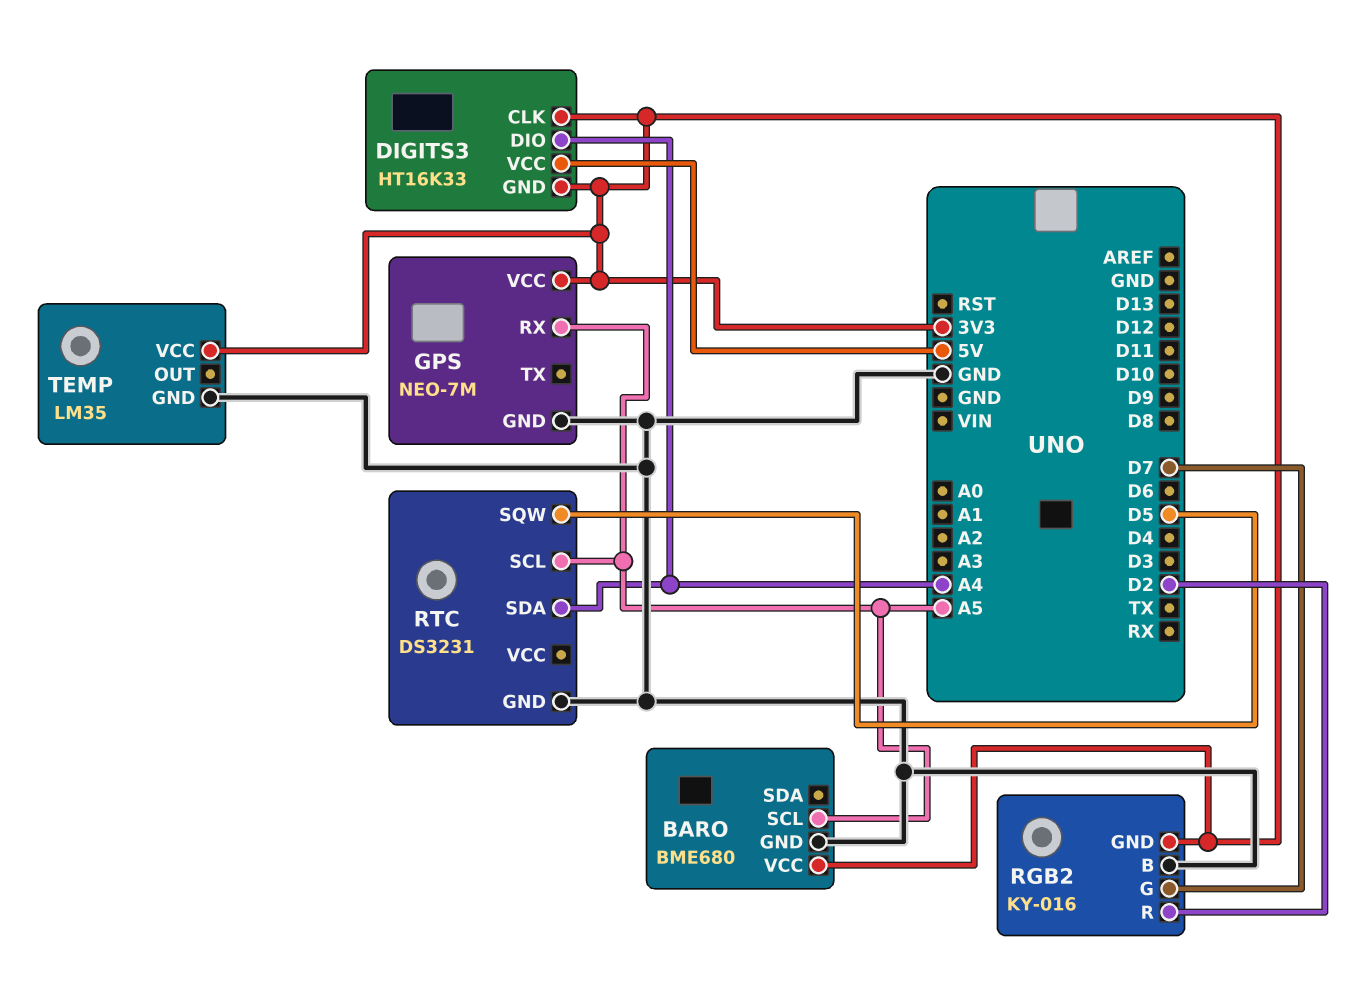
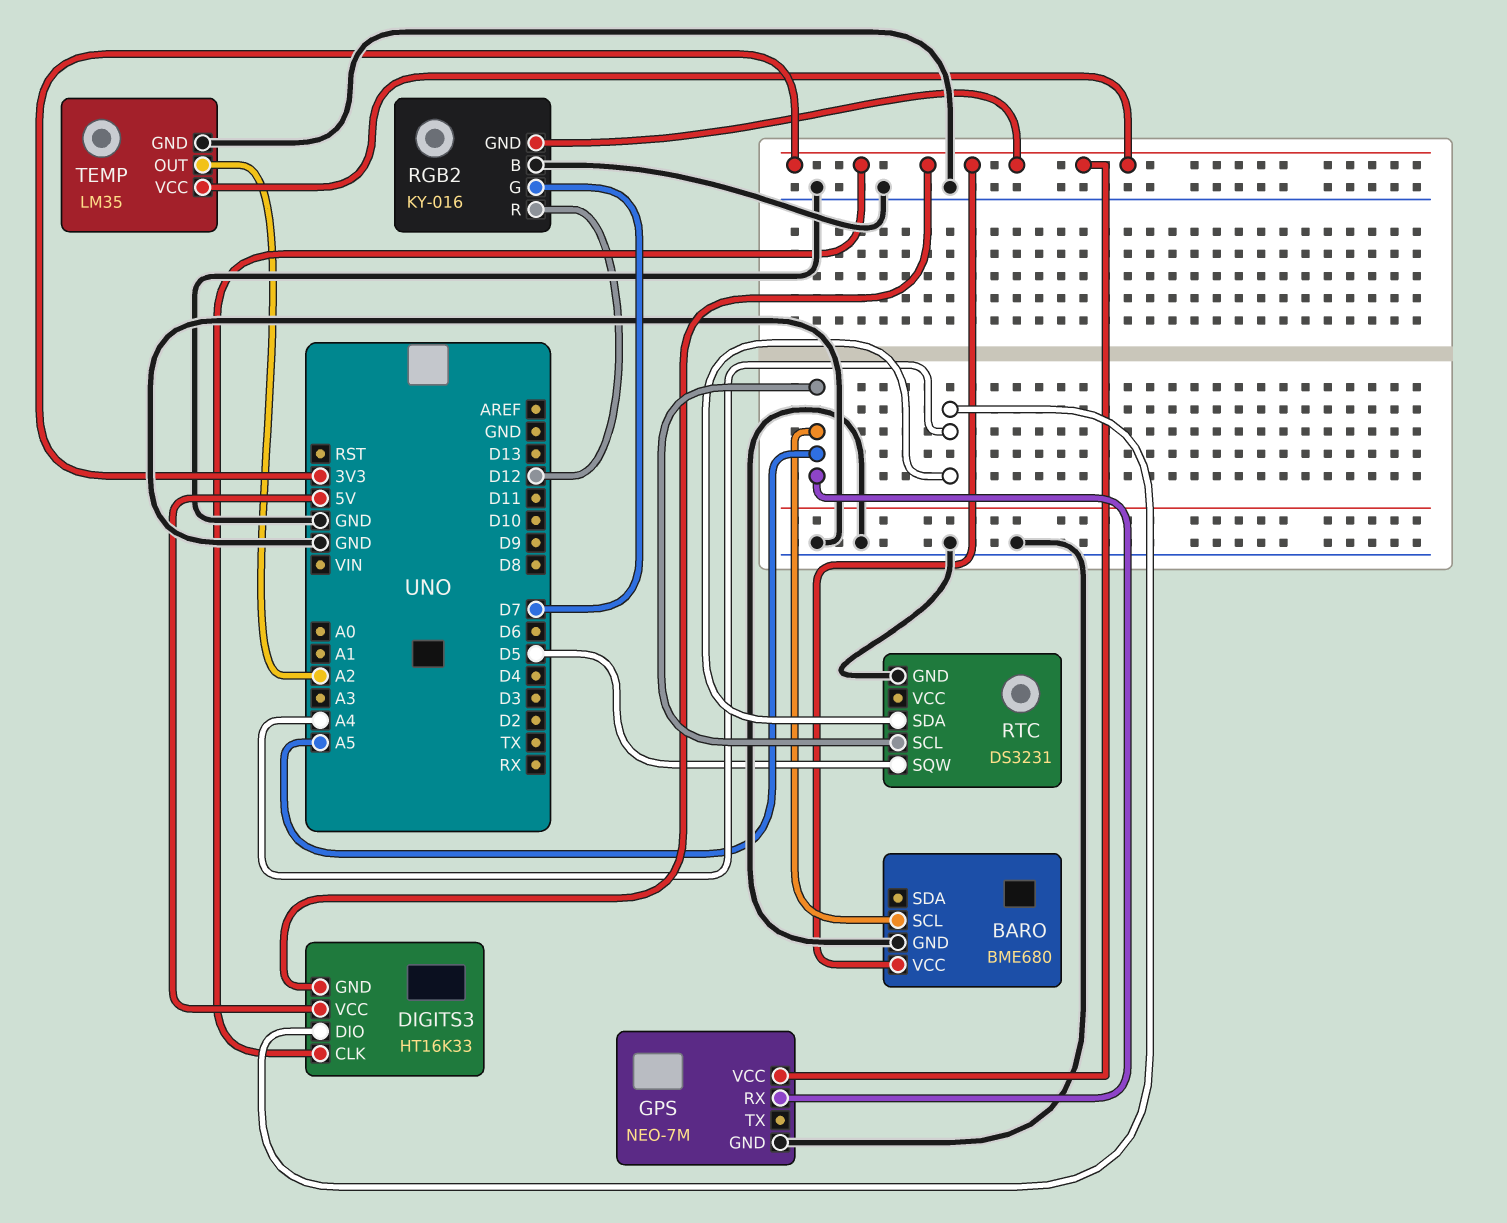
RGB2 pin R: D2 -> D12
TEMP pin OUT: none -> A2

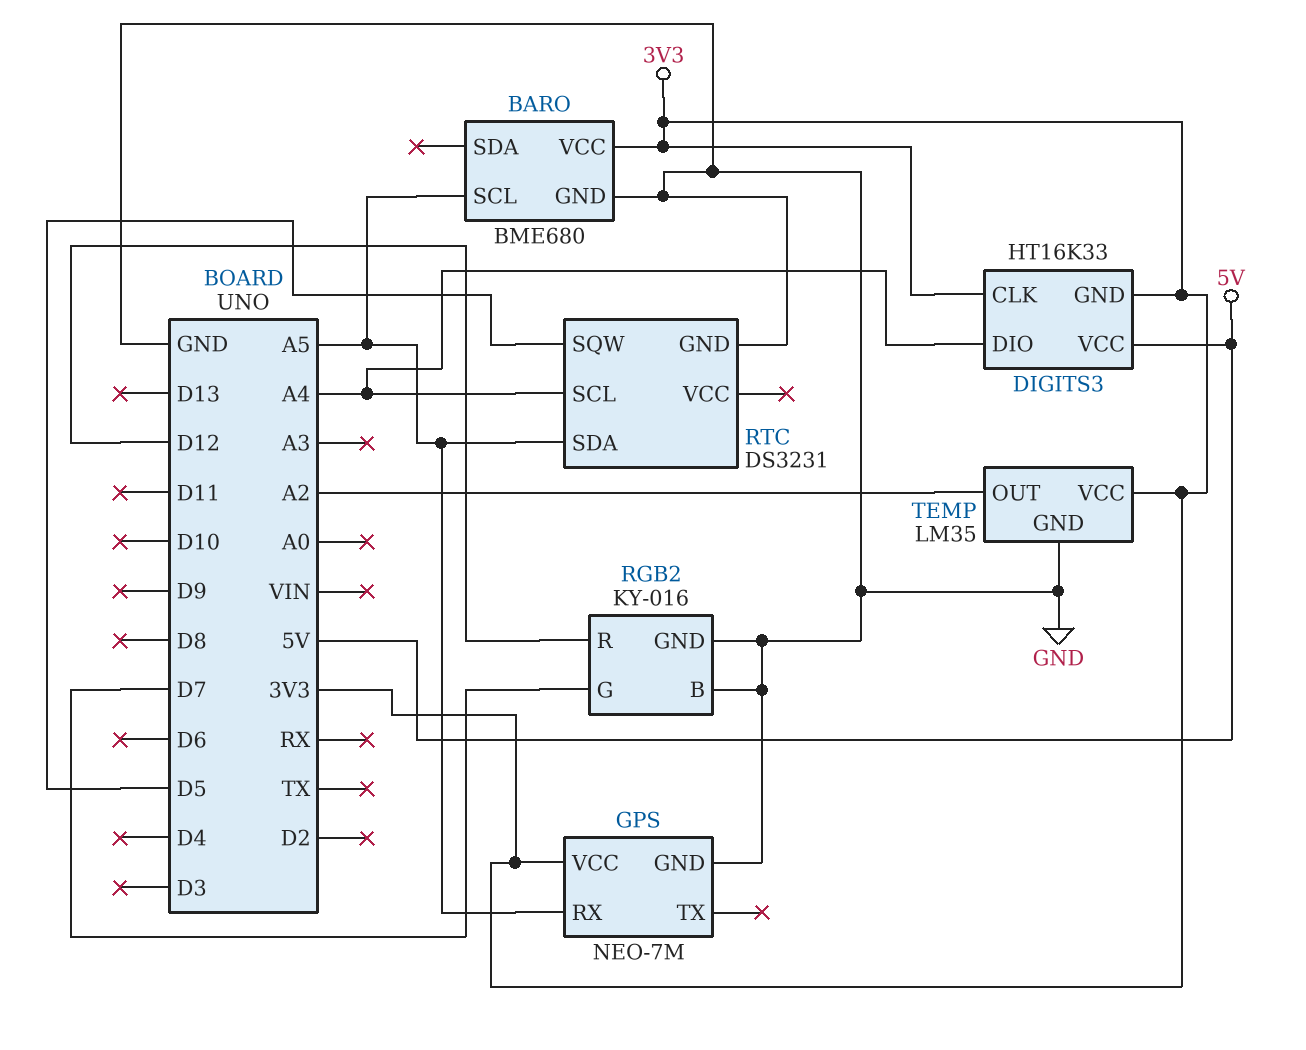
RGB2 pin GND: 3V3 -> GND
RTC pin SCL: A5 -> A4
RTC pin SDA: A4 -> A5

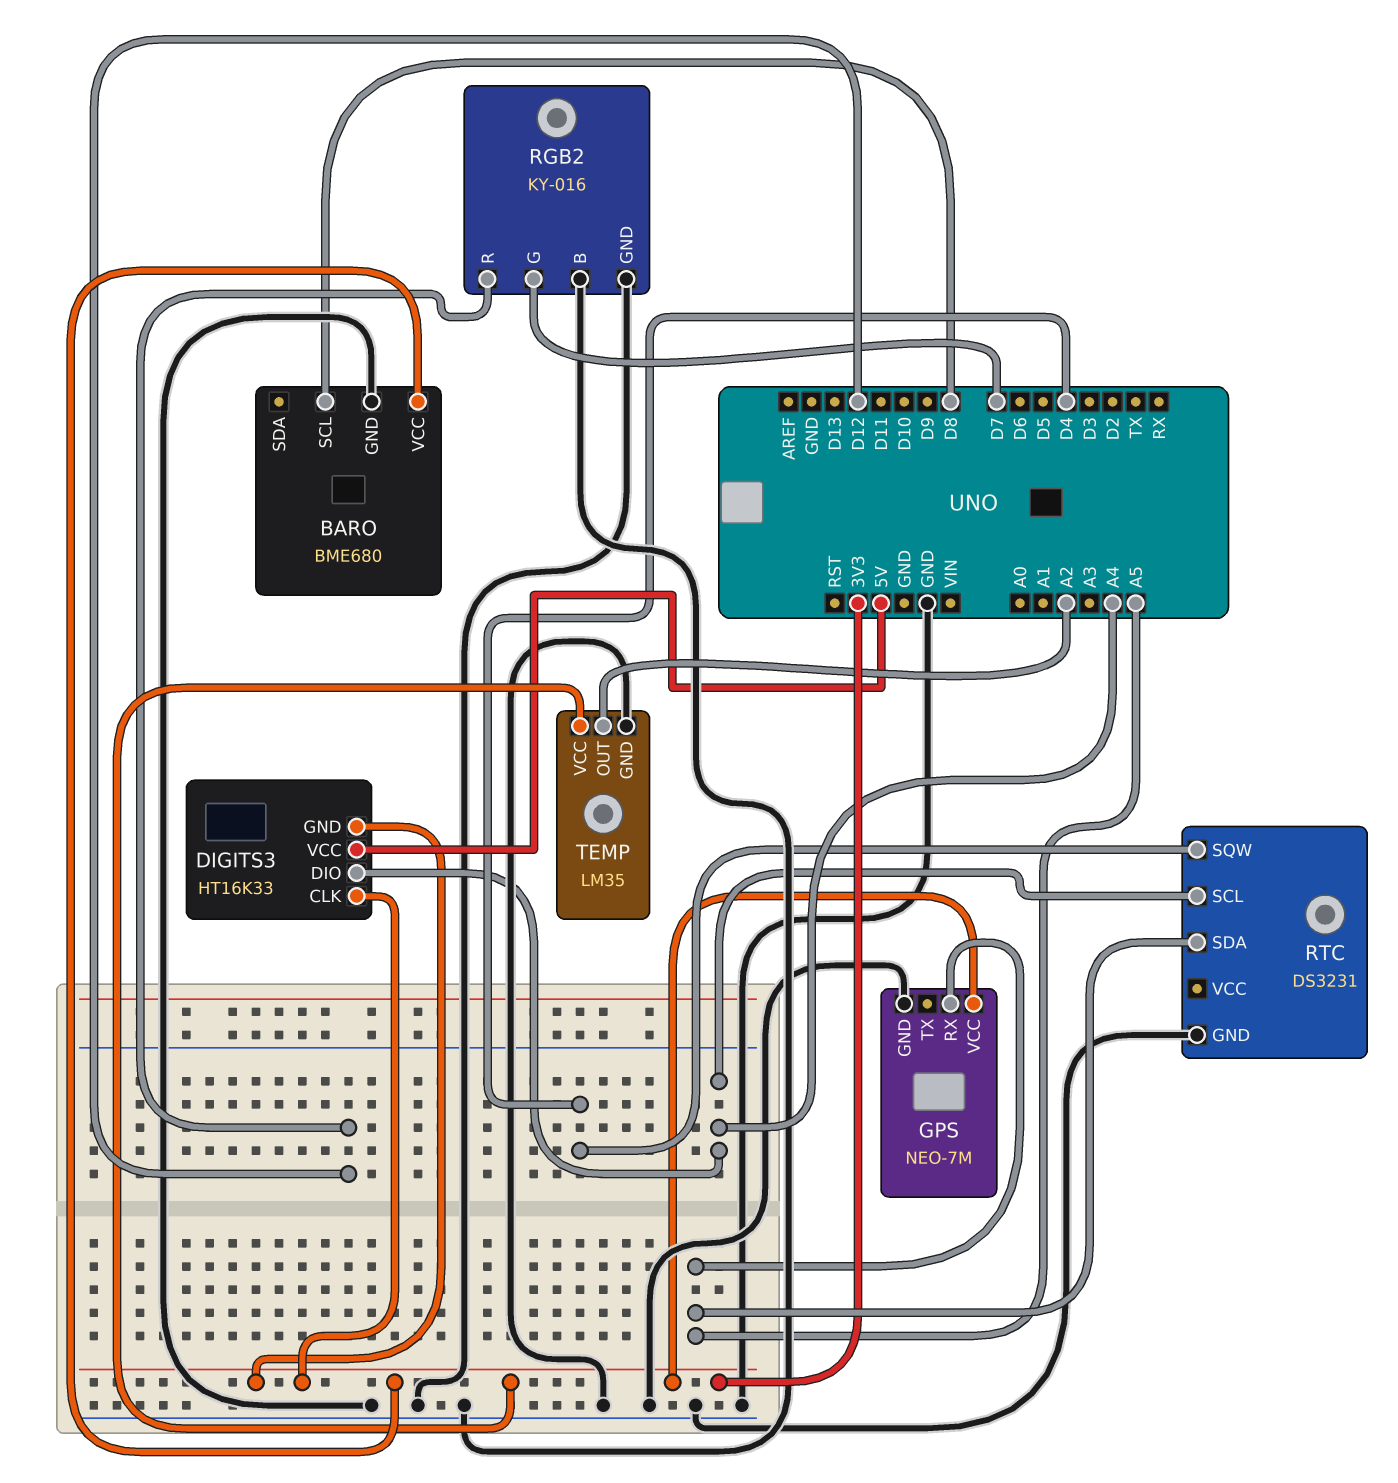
BARO pin SCL: A5 -> D8
RTC pin SQW: D5 -> D4

